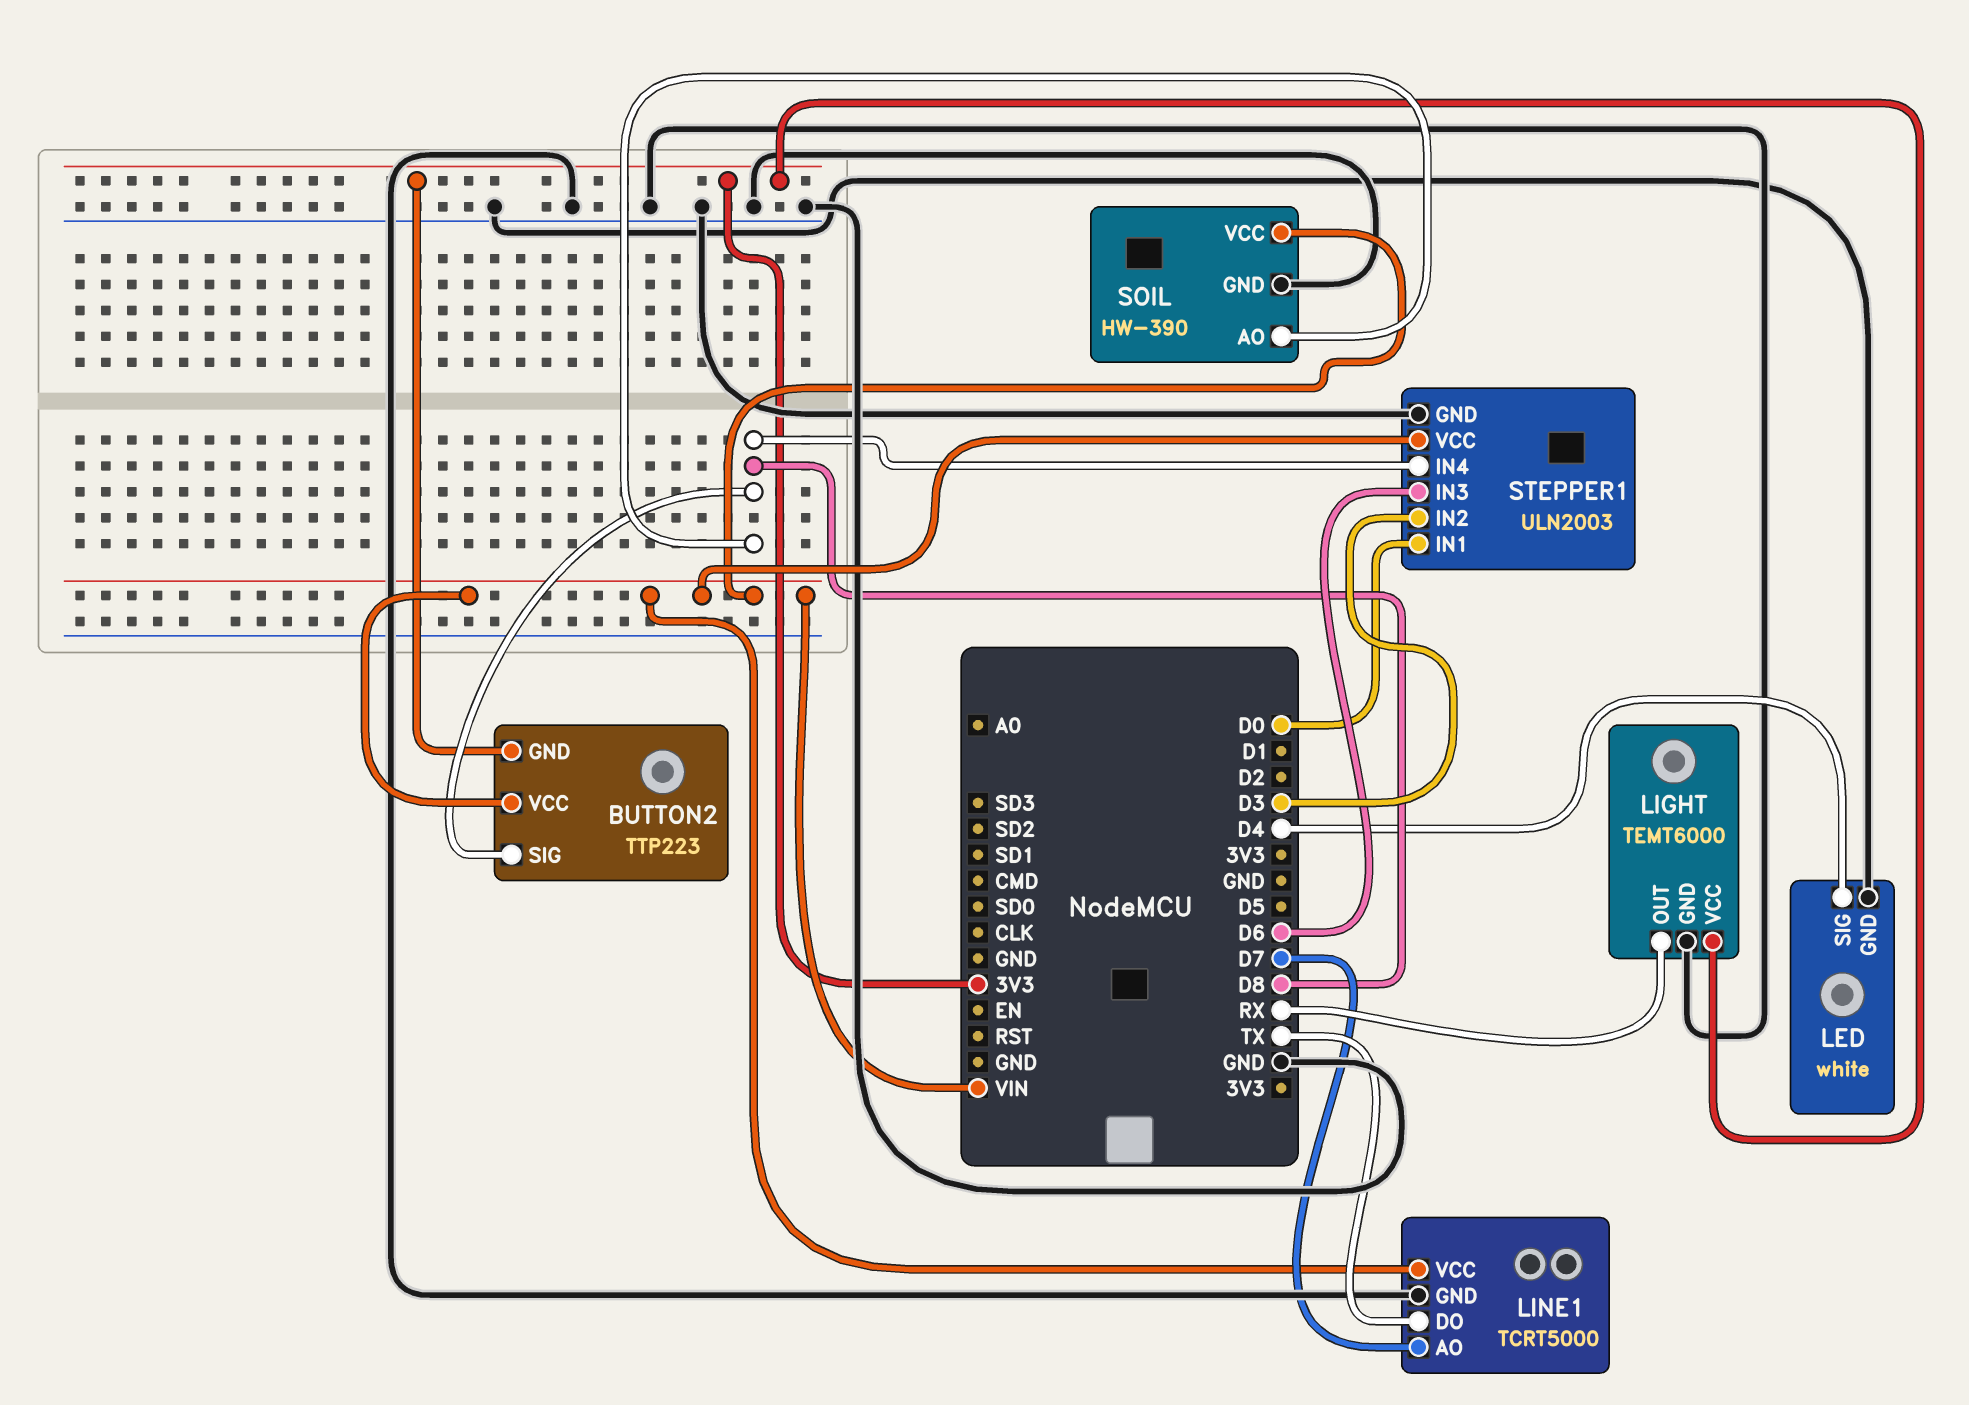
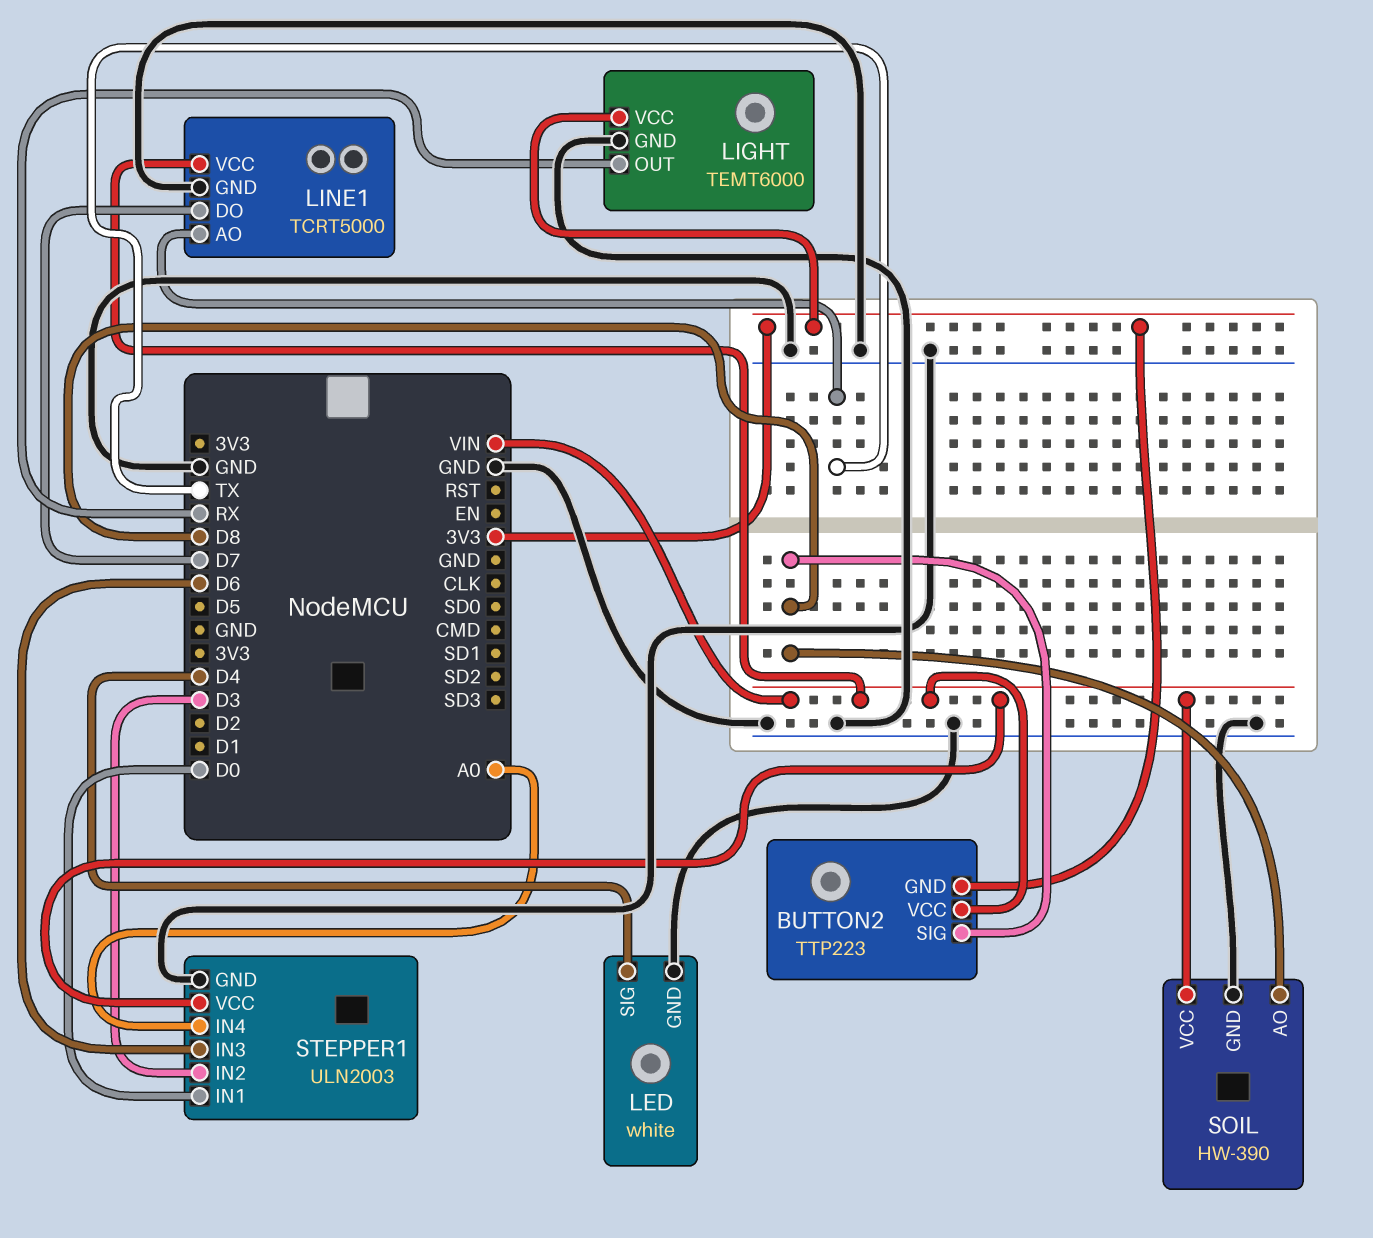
LINE1 pin AO: D7 -> TX
LINE1 pin DO: TX -> D7
STEPPER1 pin IN4: D8 -> A0

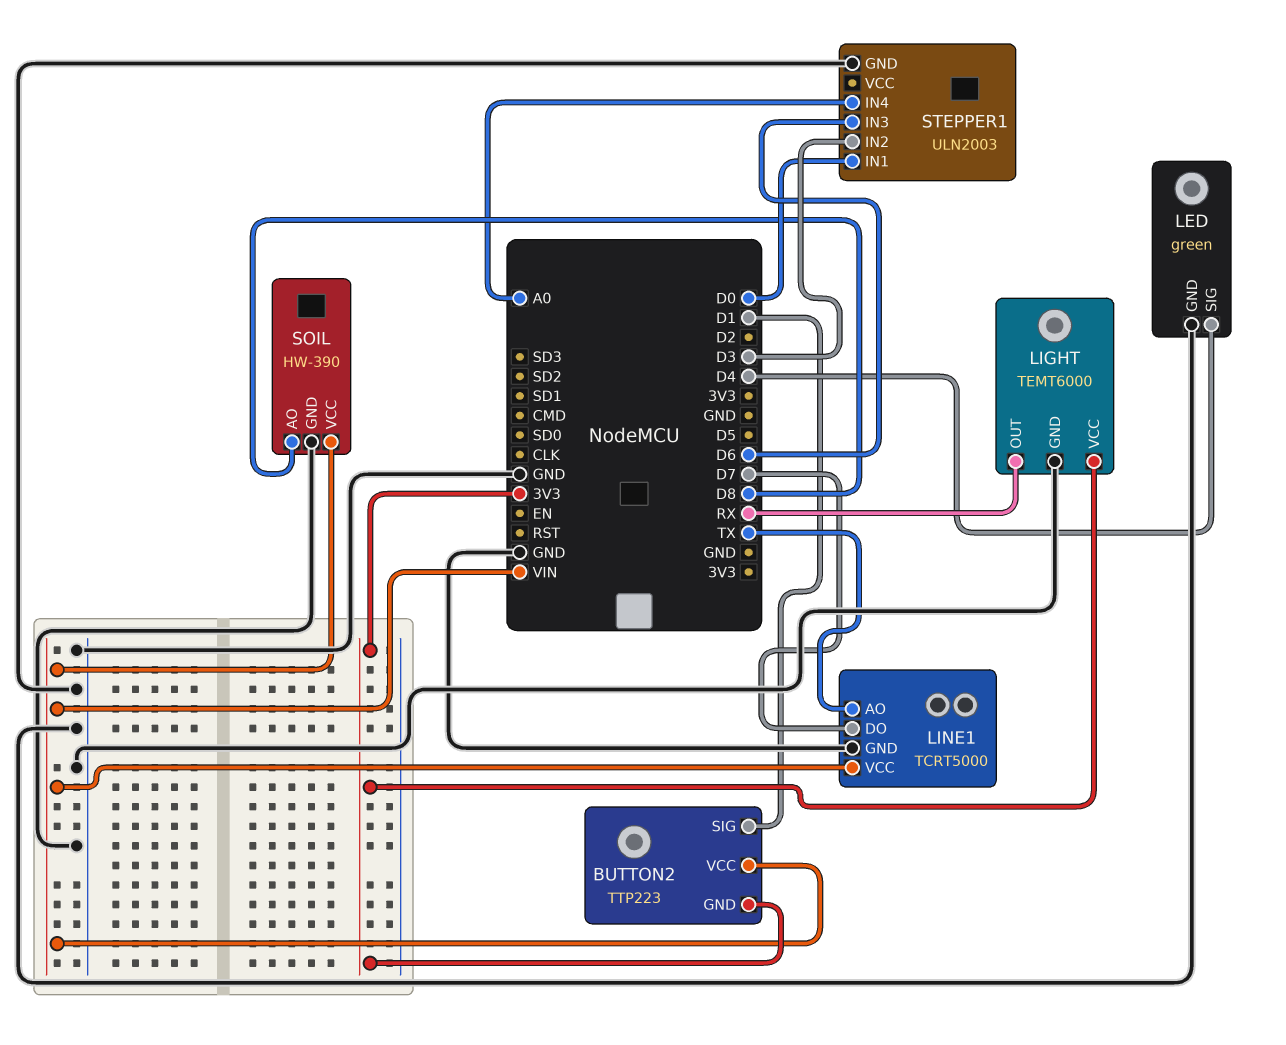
BUTTON2 pin SIG: D8 -> D1
LED: white -> green
STEPPER1 pin VCC: VIN -> none

